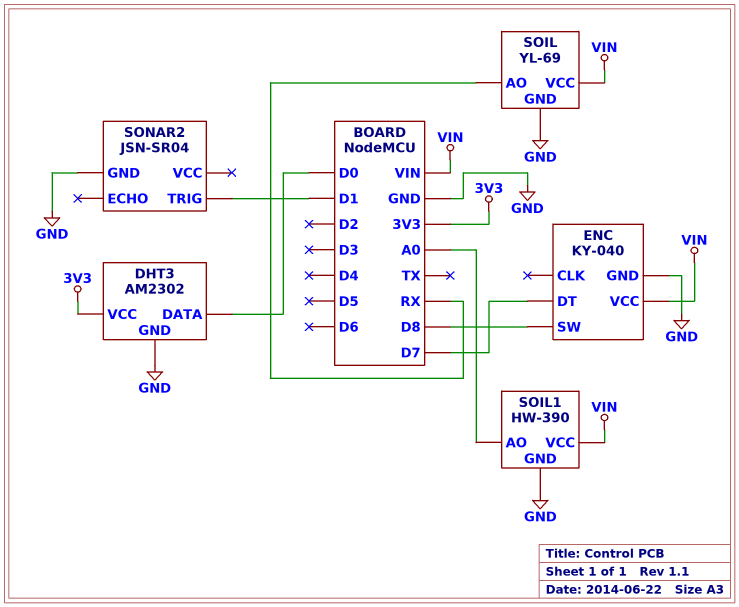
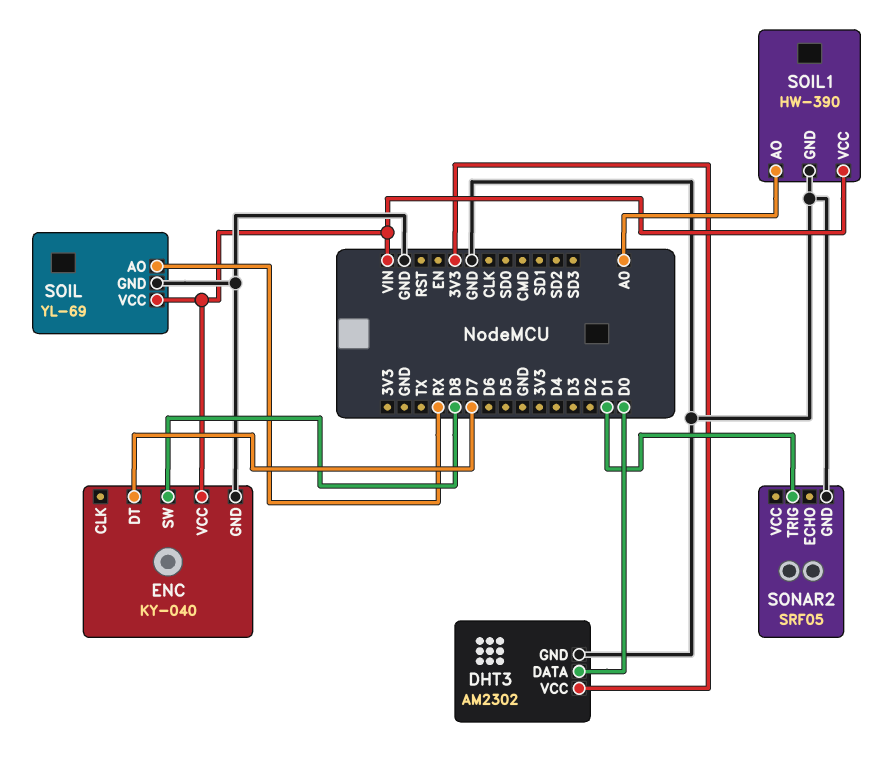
SONAR2: JSN-SR04 -> SRF05

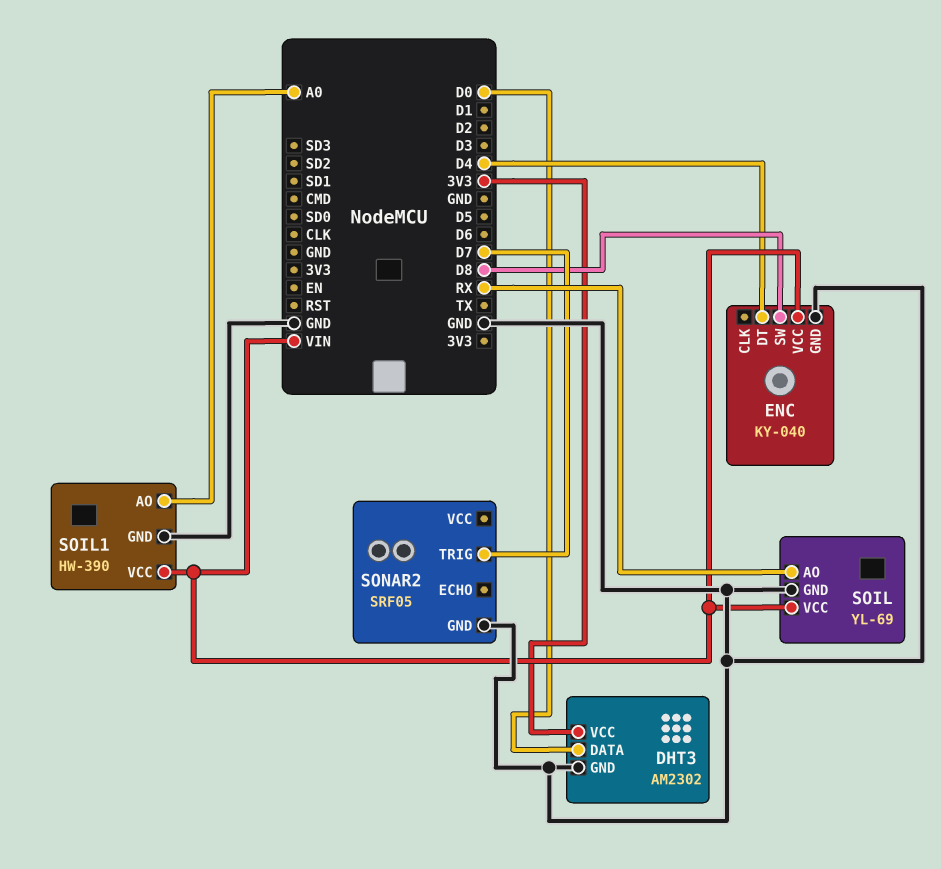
ENC pin DT: D7 -> D4
SONAR2 pin TRIG: D1 -> D7

